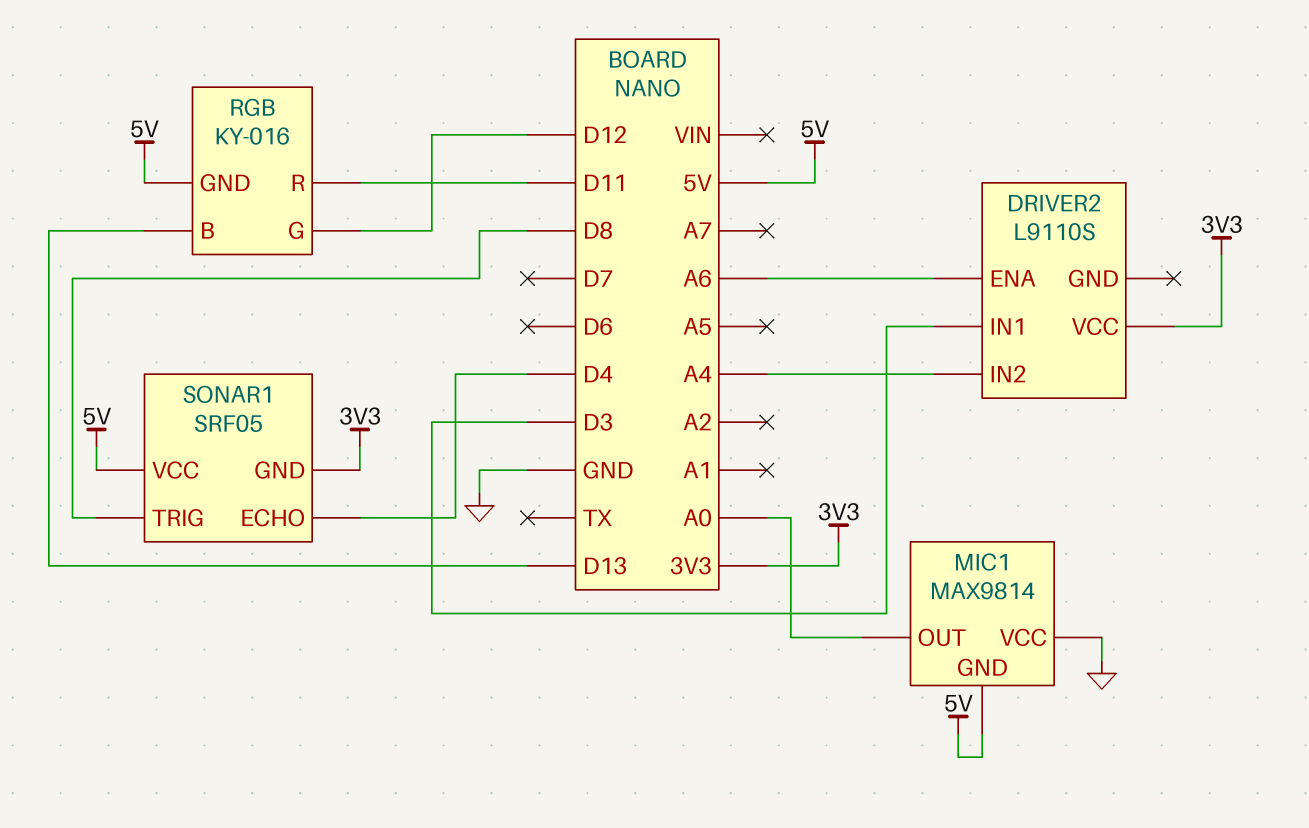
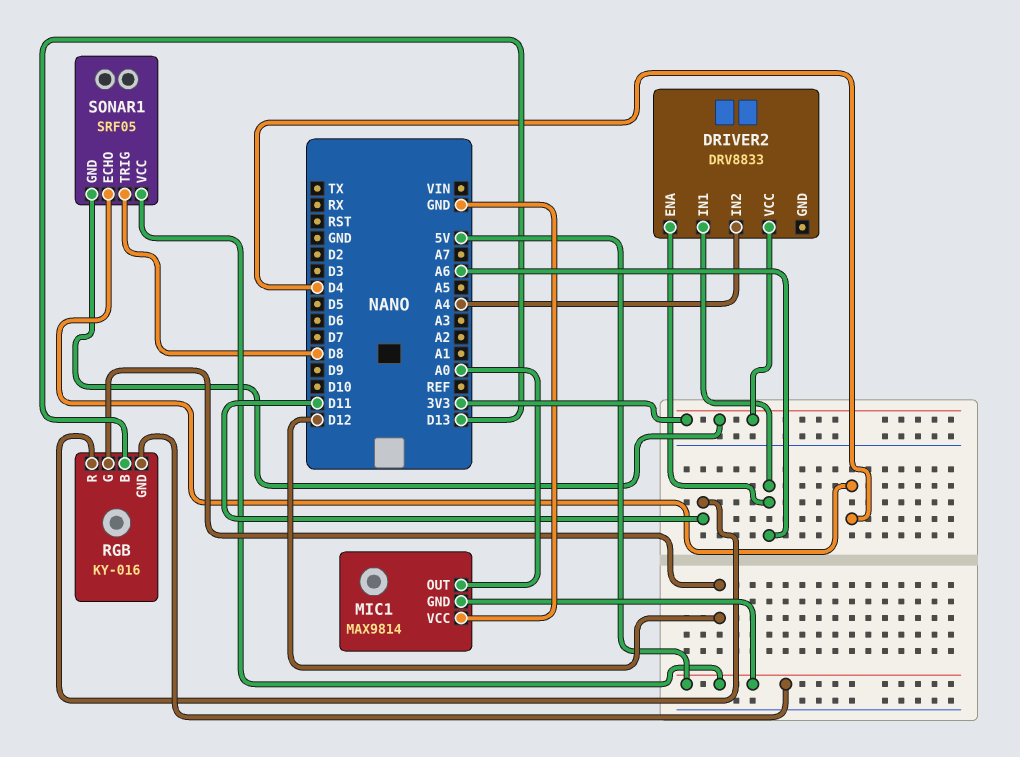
DRIVER2: L9110S -> DRV8833
DRIVER2 pin IN1: D3 -> A6

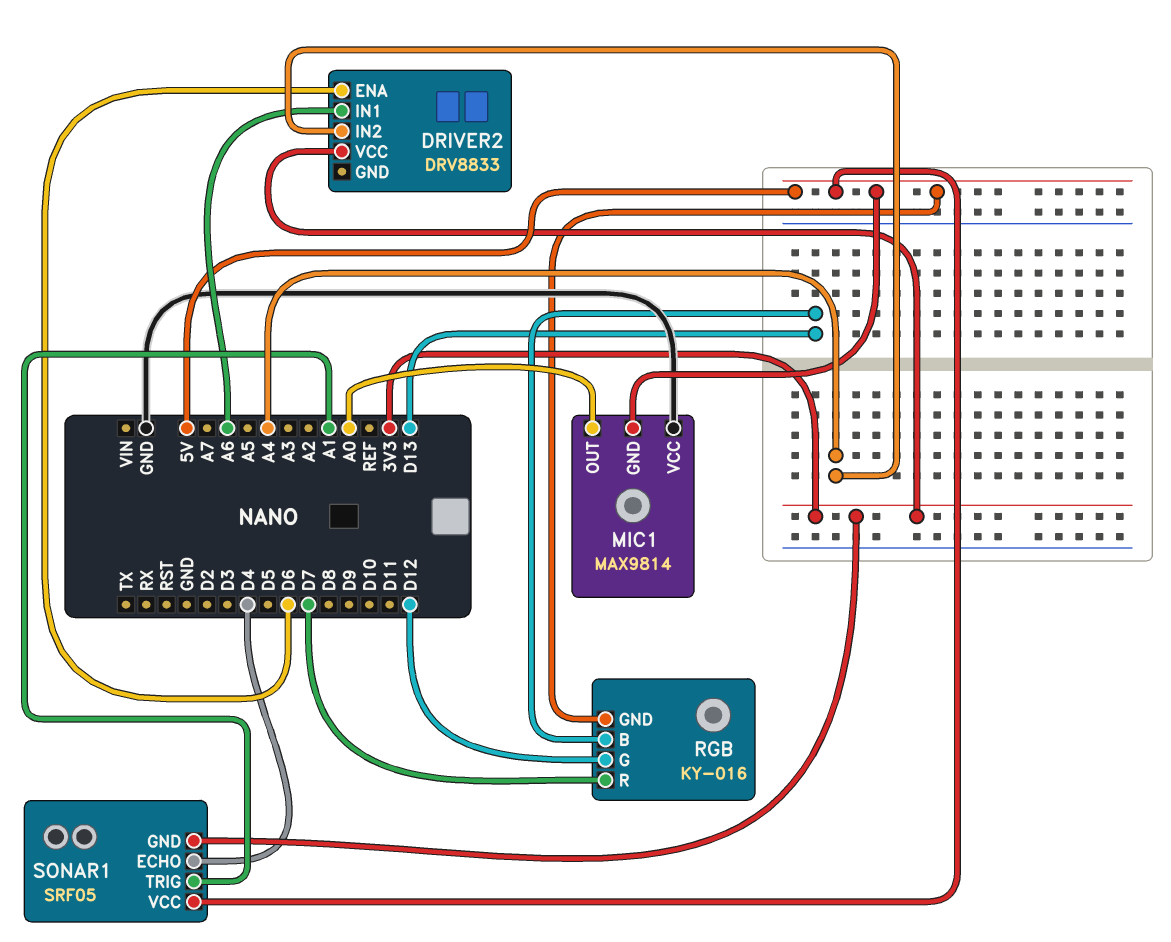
DRIVER2 pin ENA: A6 -> D6
RGB pin R: D11 -> D7
SONAR1 pin TRIG: D8 -> A1

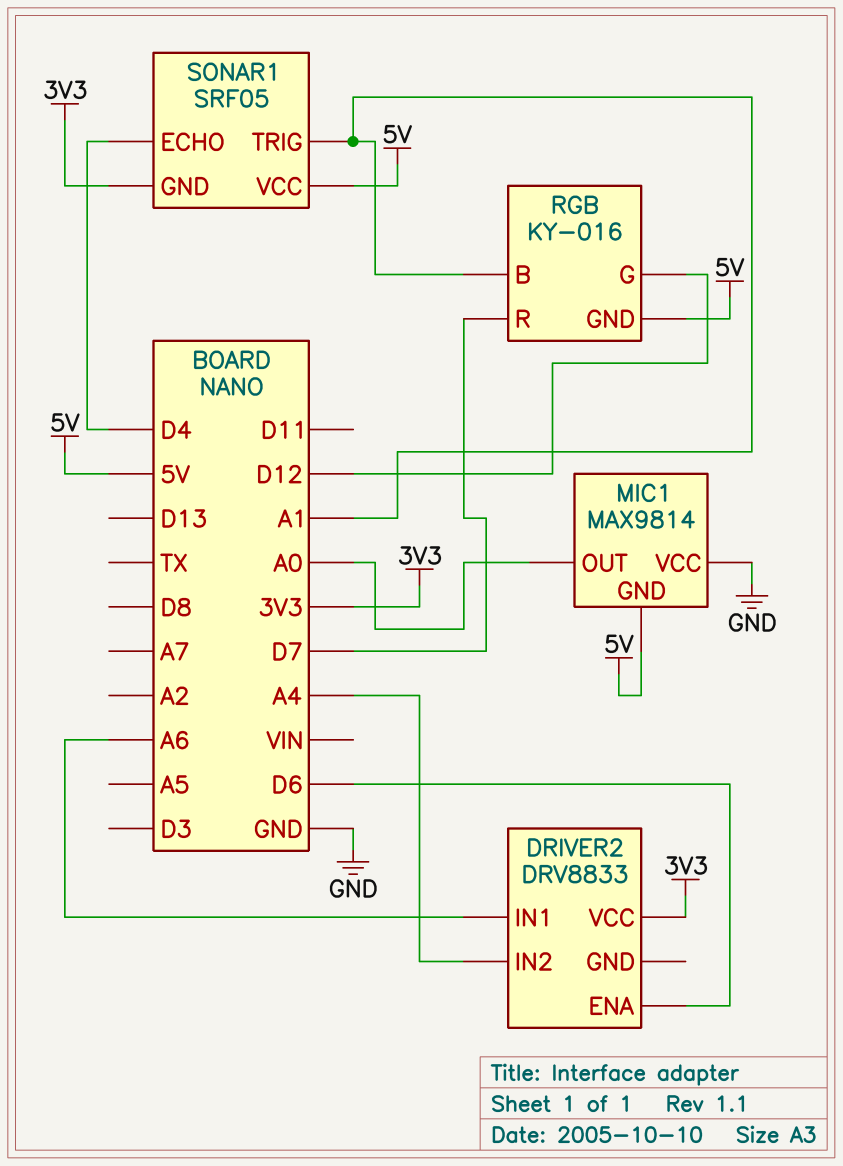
RGB pin B: D13 -> A1

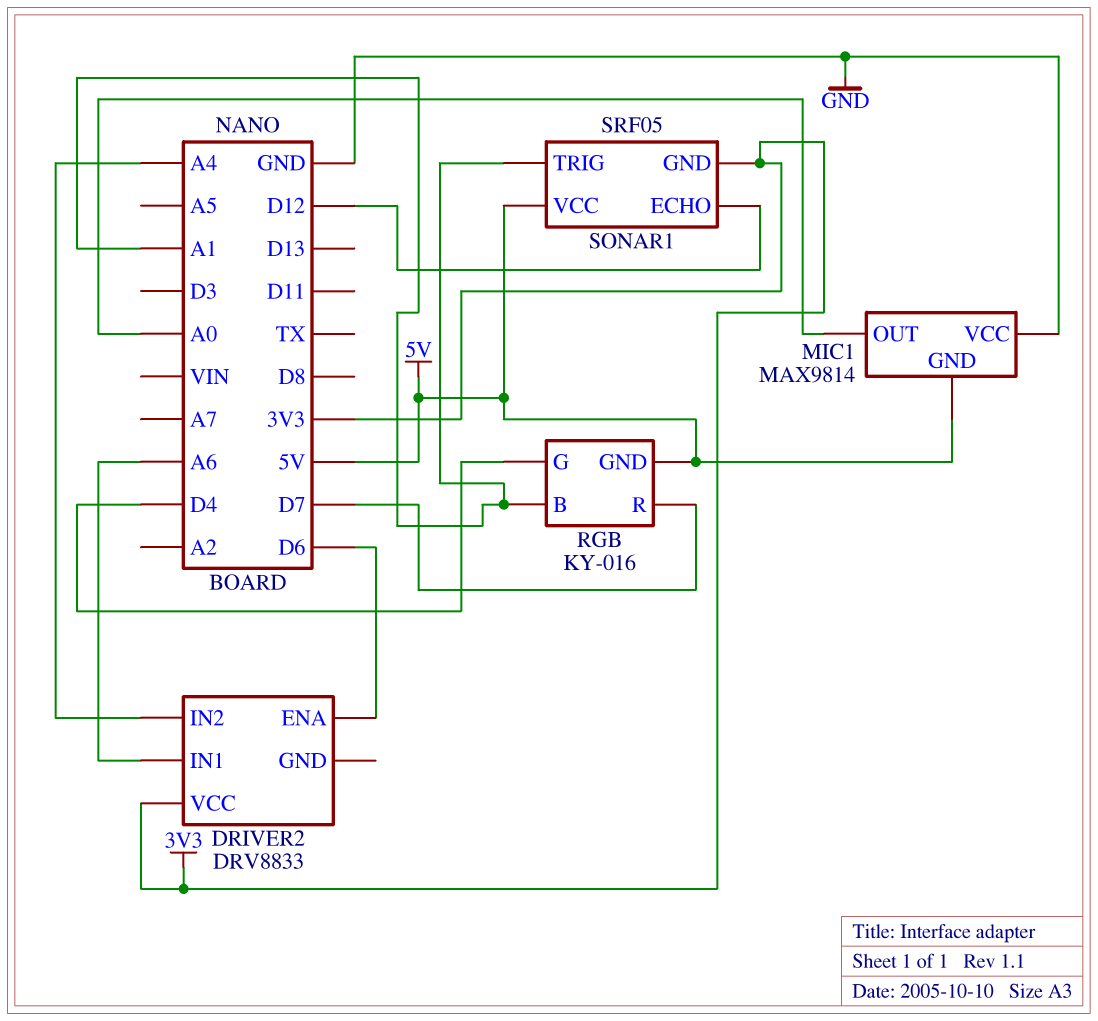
RGB pin G: D12 -> D4
SONAR1 pin ECHO: D4 -> D12

